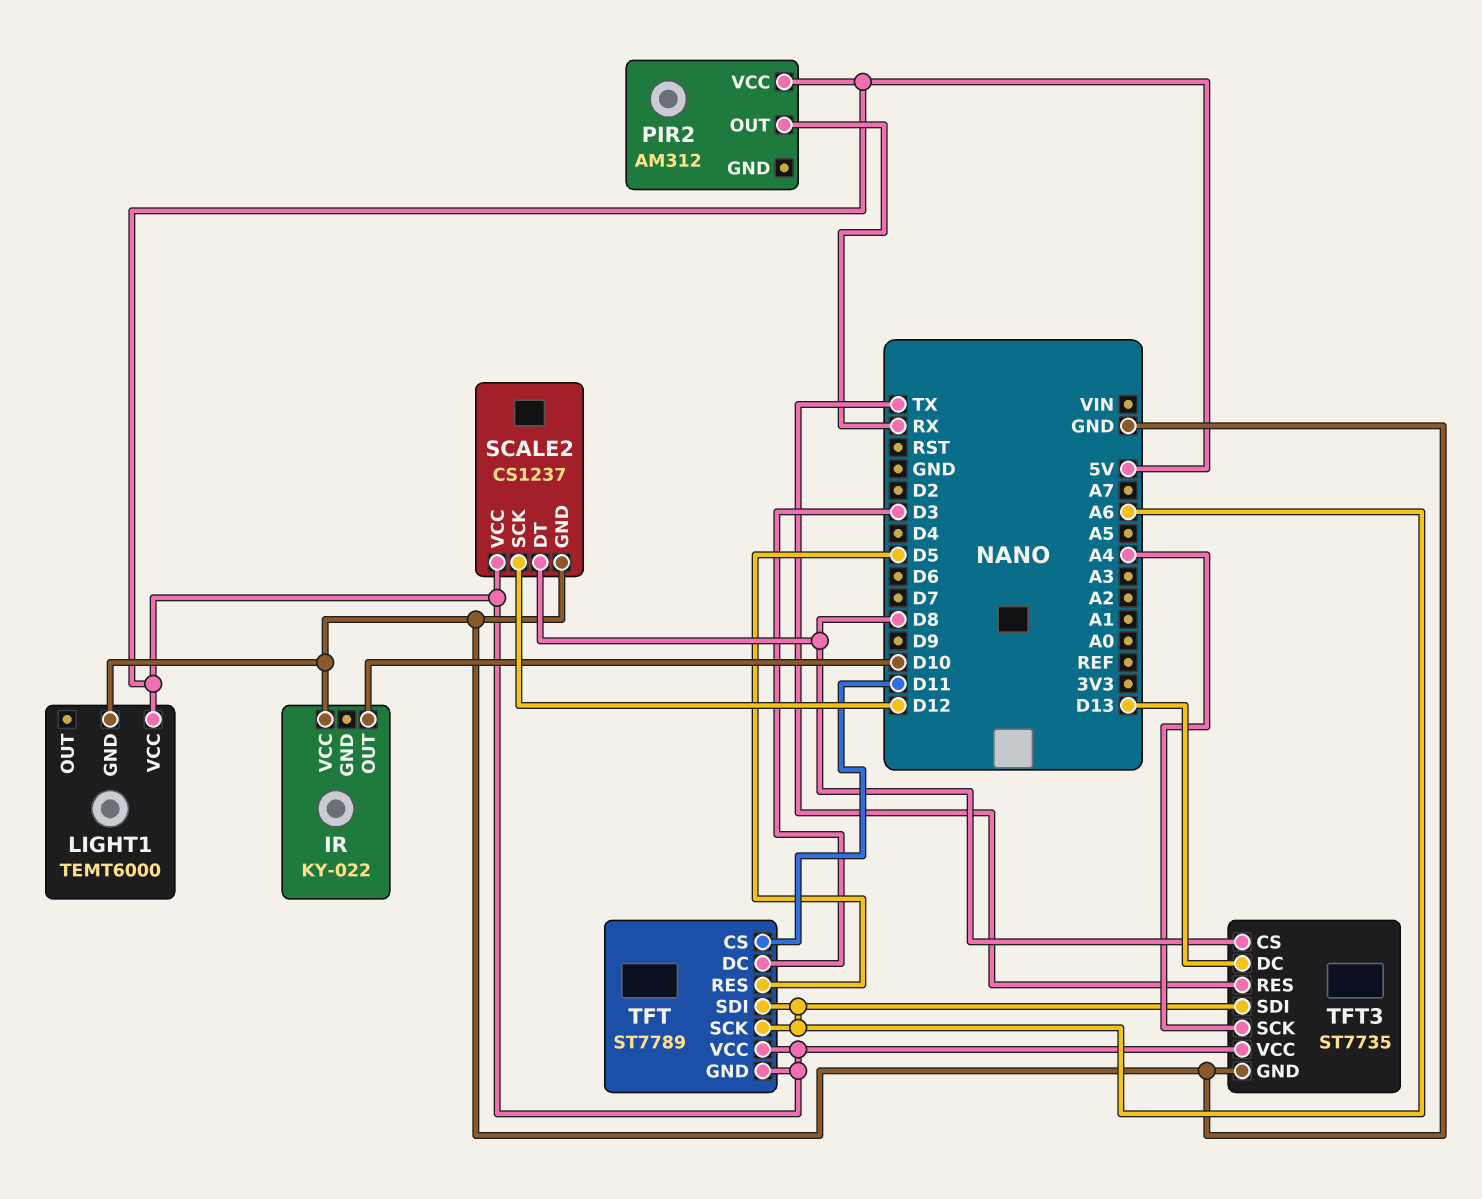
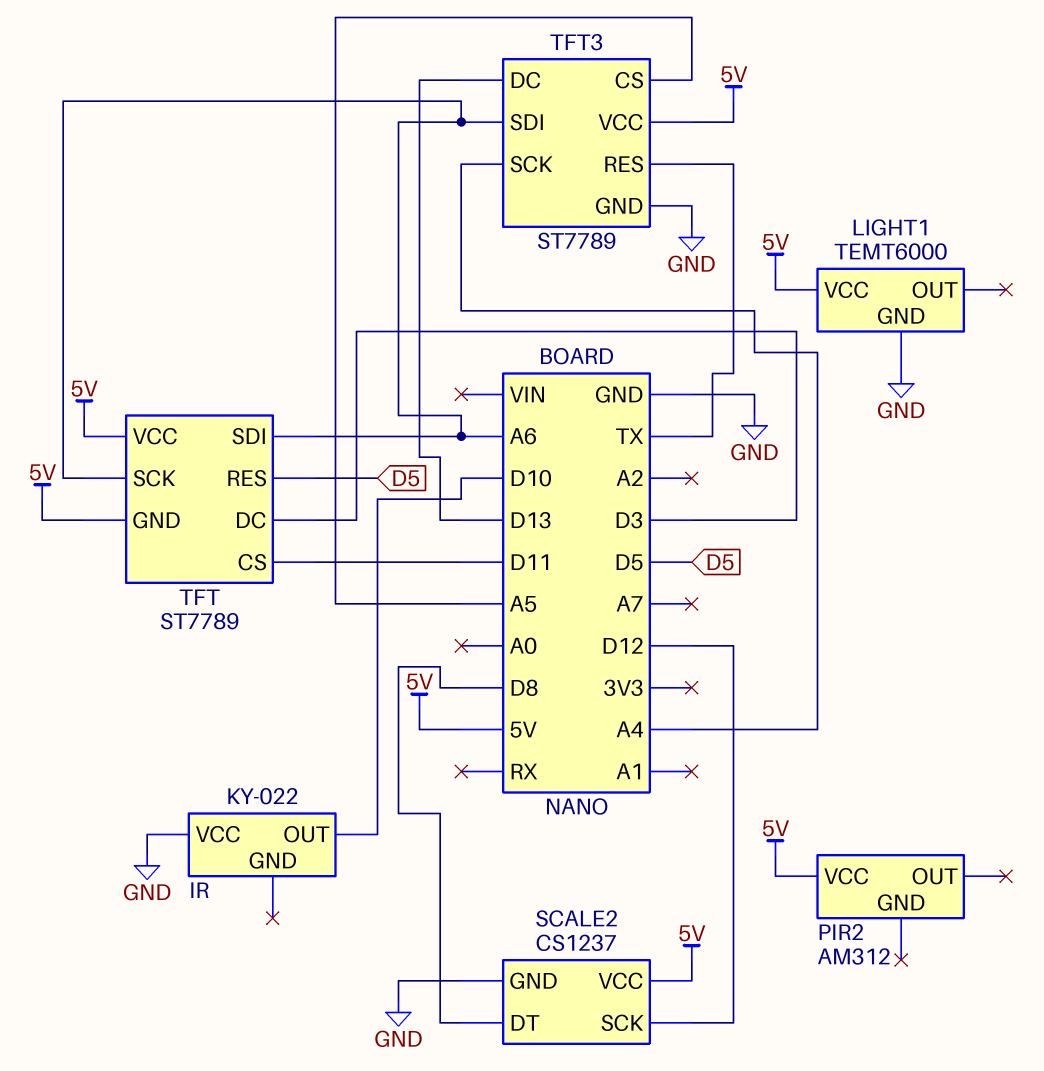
PIR2 pin OUT: RX -> none
TFT3: ST7735 -> ST7789
TFT3 pin CS: D8 -> A5

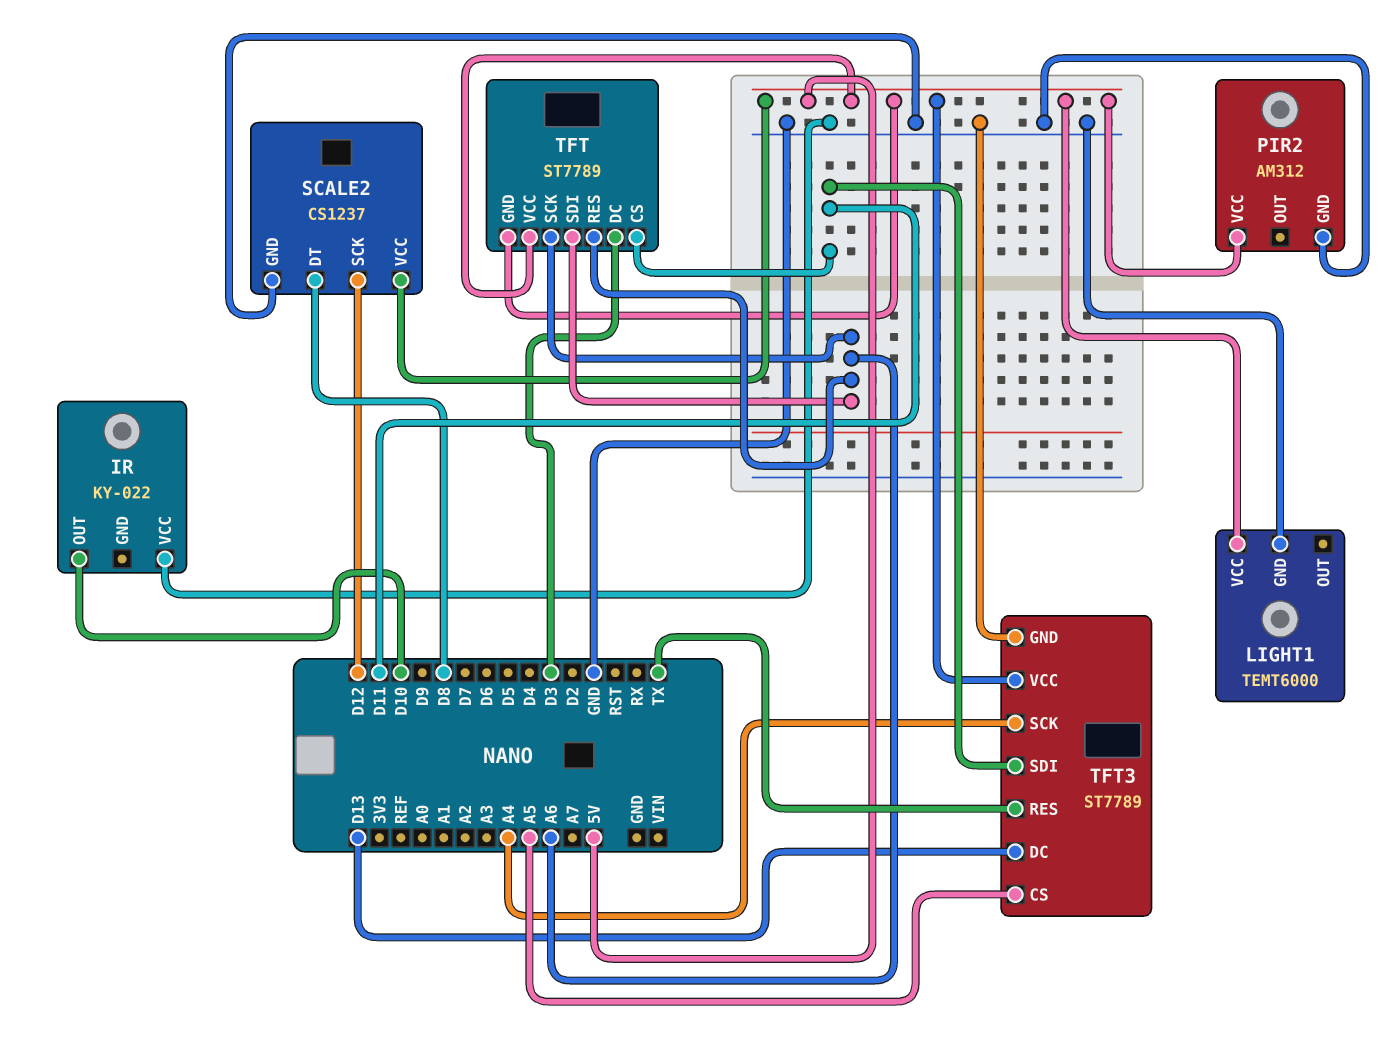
PIR2 pin GND: none -> GND
TFT pin RES: D5 -> A6
TFT3 pin SDI: A6 -> D11

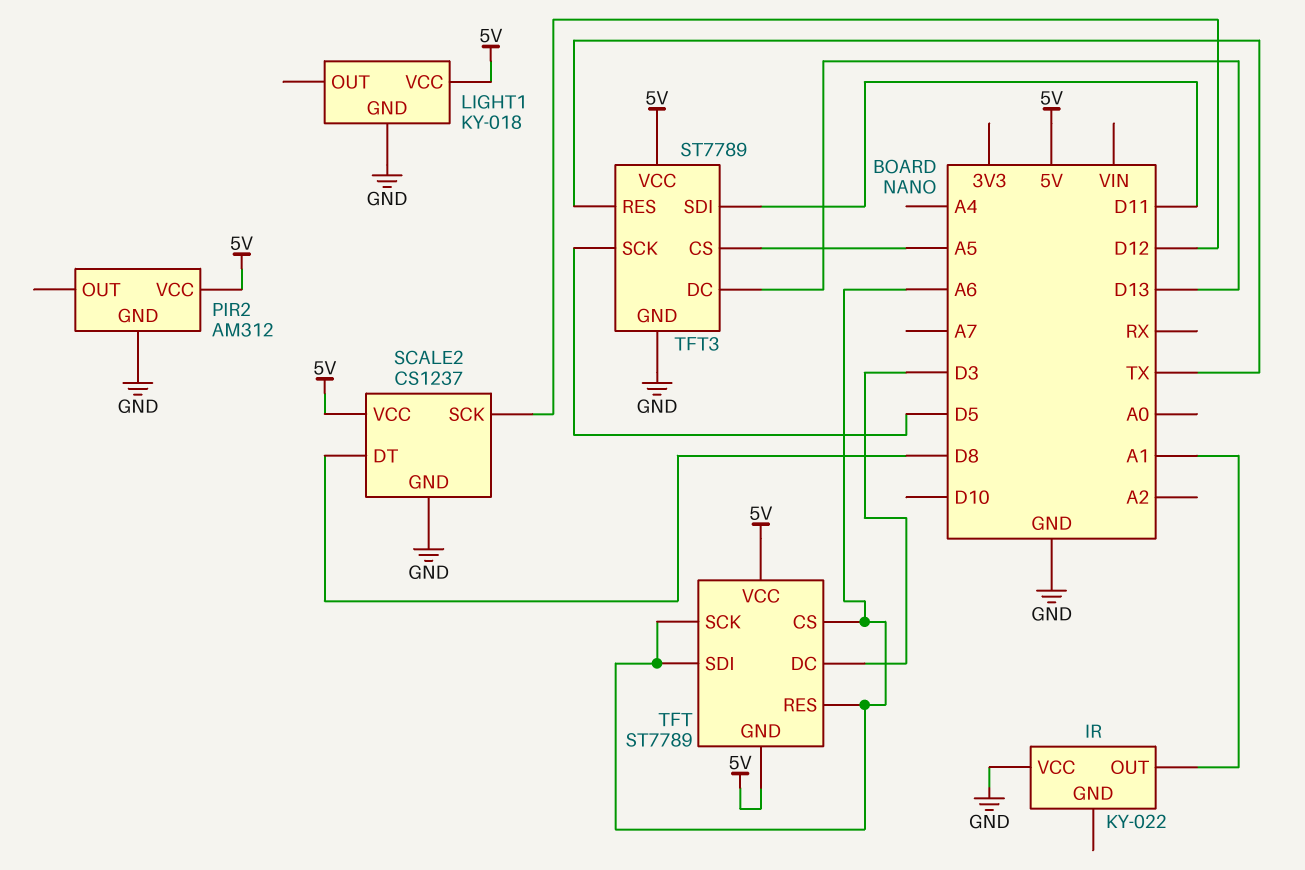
IR pin OUT: D10 -> A1
LIGHT1: TEMT6000 -> KY-018
TFT pin CS: D11 -> A6
TFT3 pin SCK: A4 -> D5

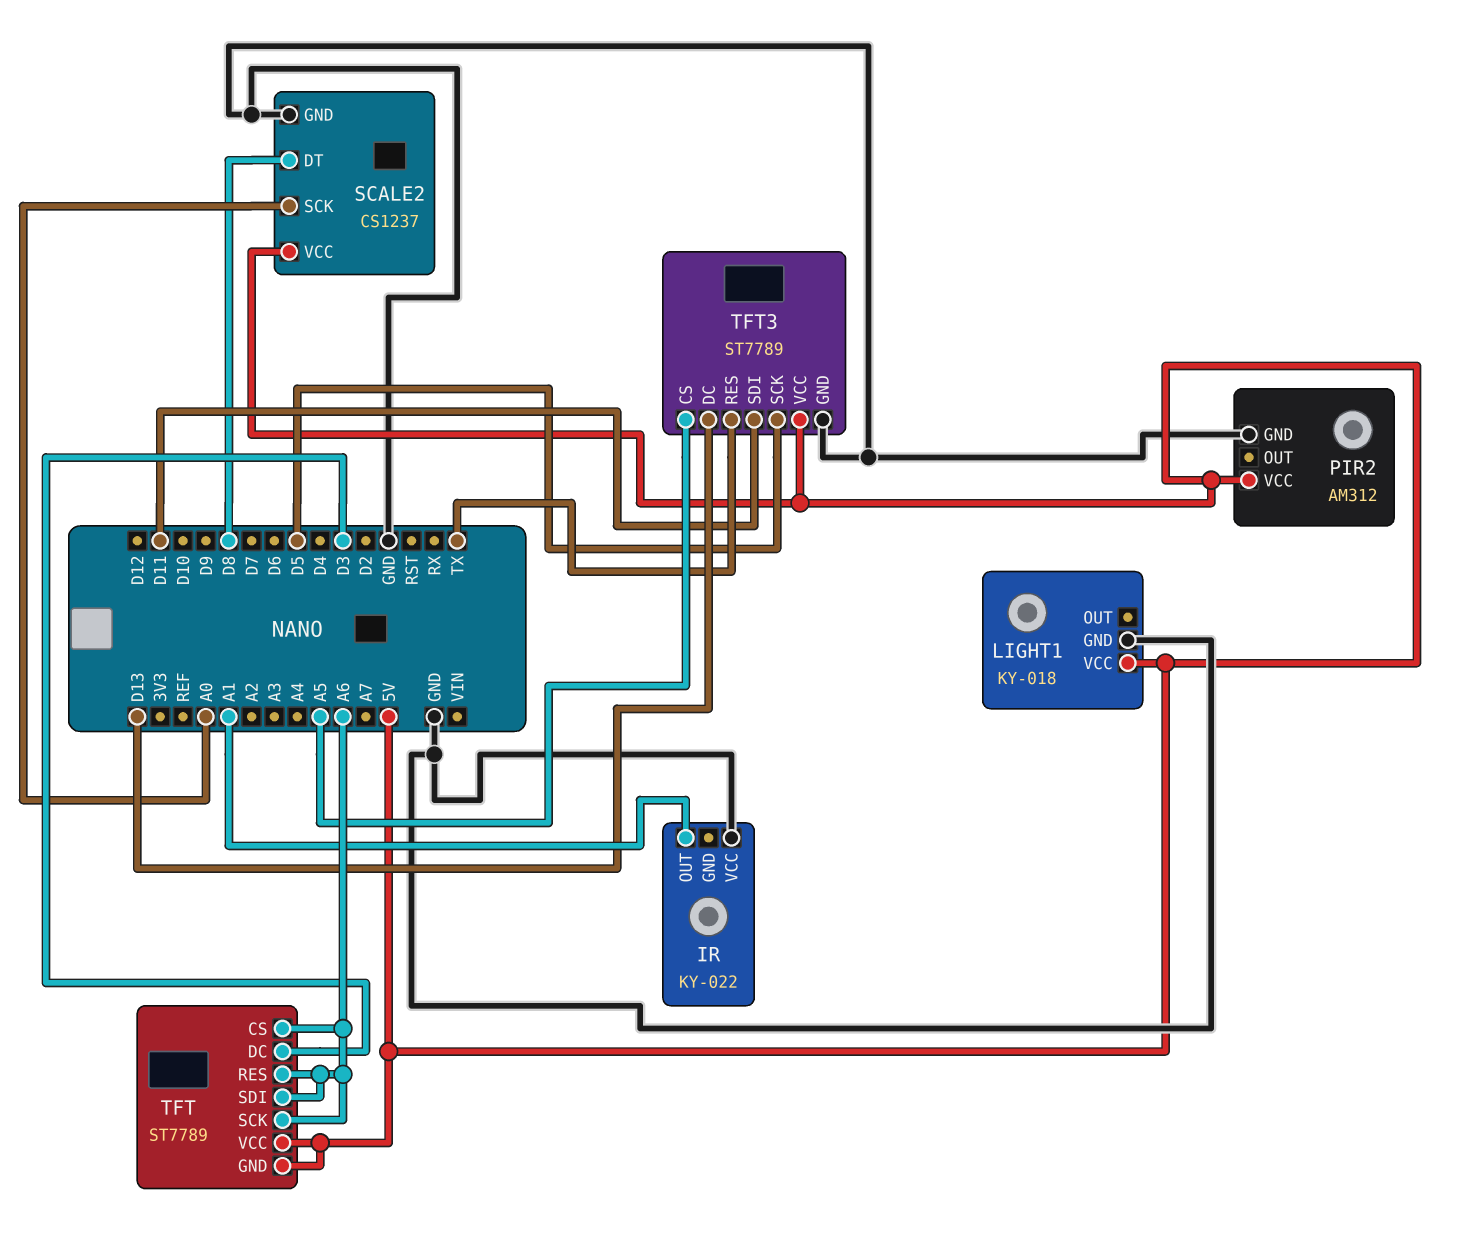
SCALE2 pin SCK: D12 -> A0

